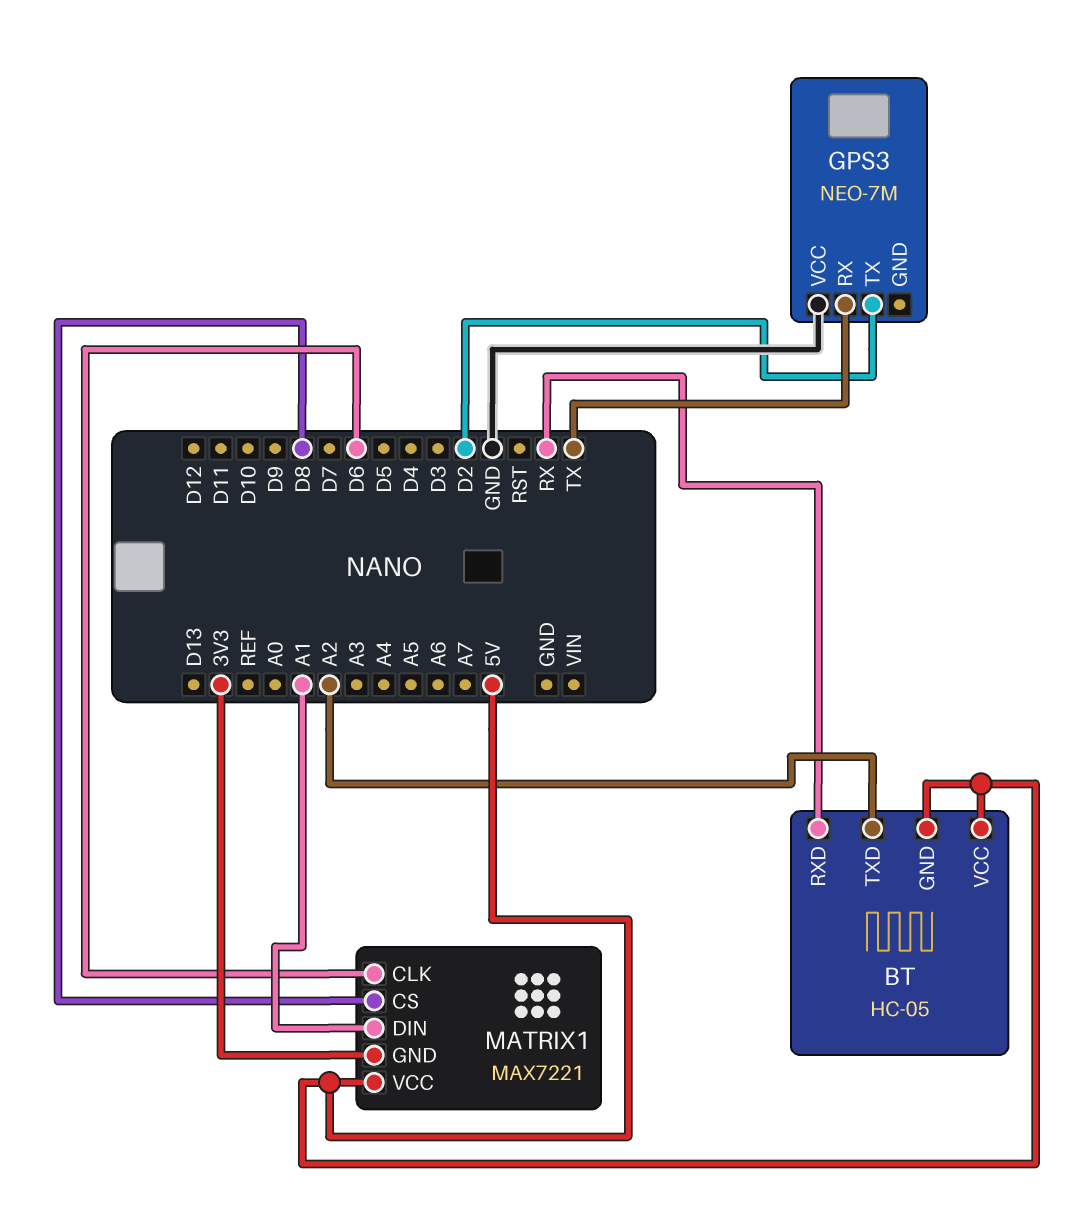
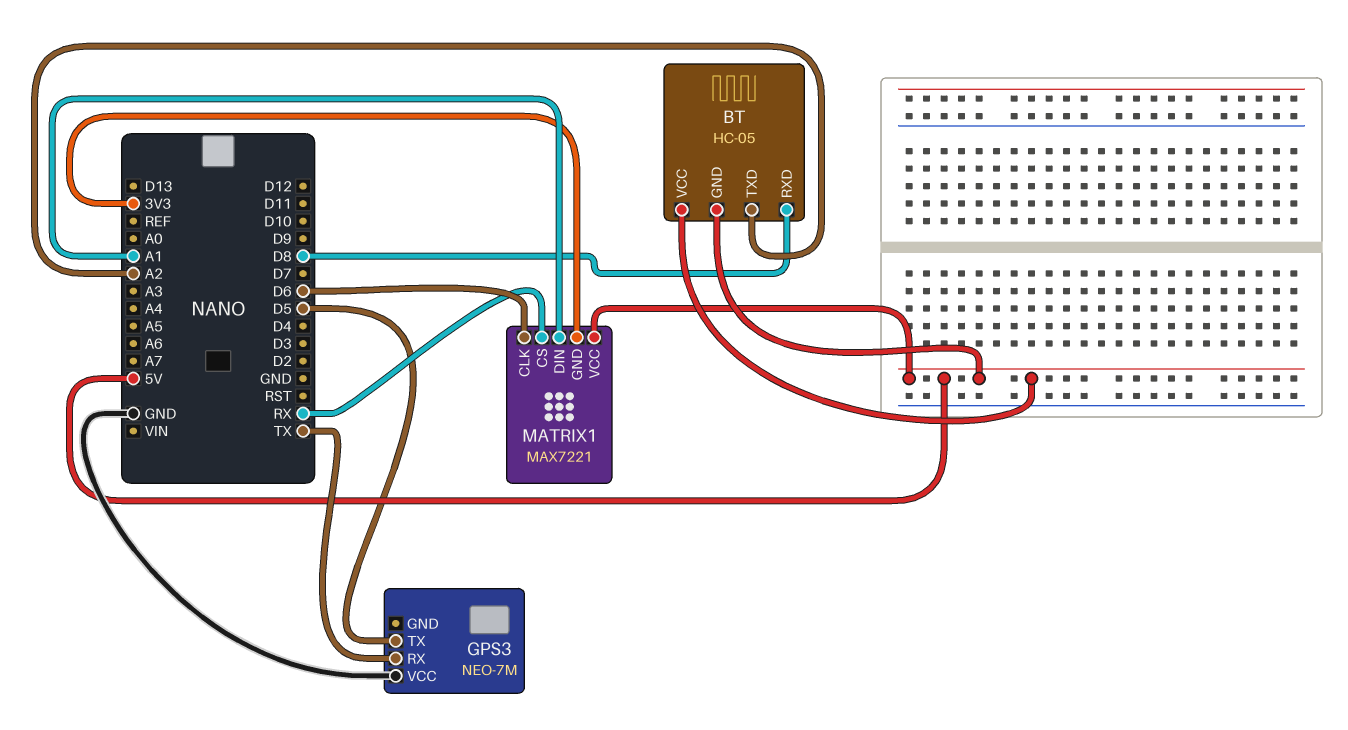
BT pin RXD: RX -> D8
GPS3 pin TX: D2 -> D5
MATRIX1 pin CS: D8 -> RX

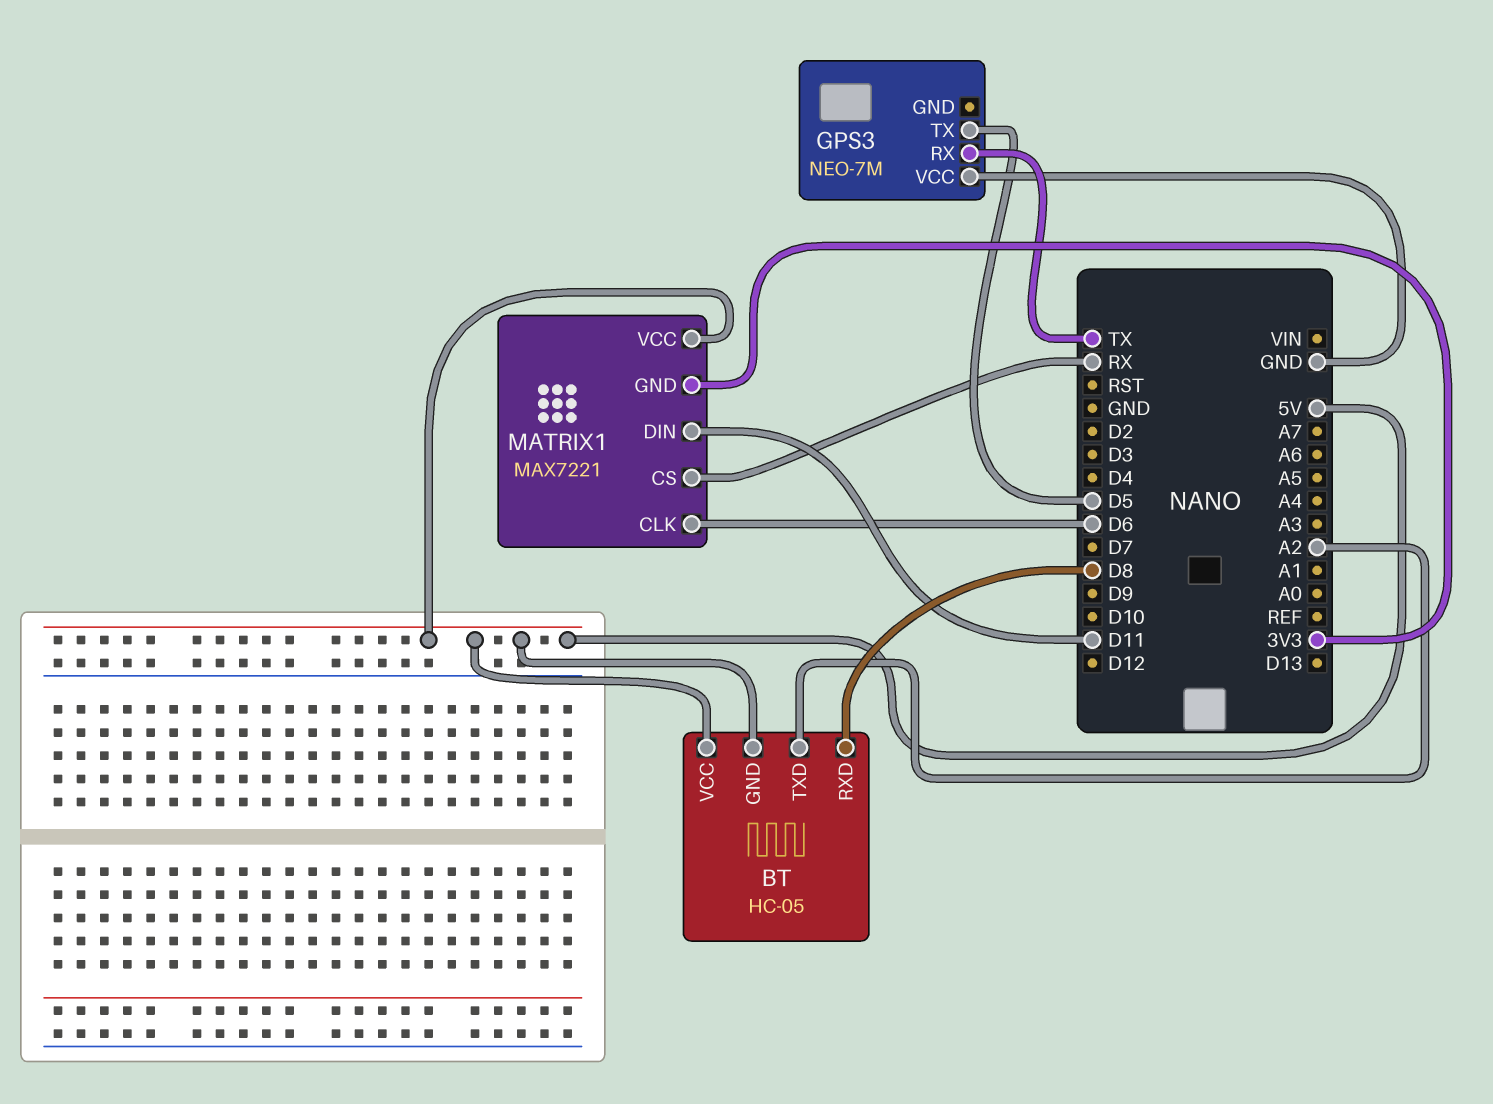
MATRIX1 pin DIN: A1 -> D11

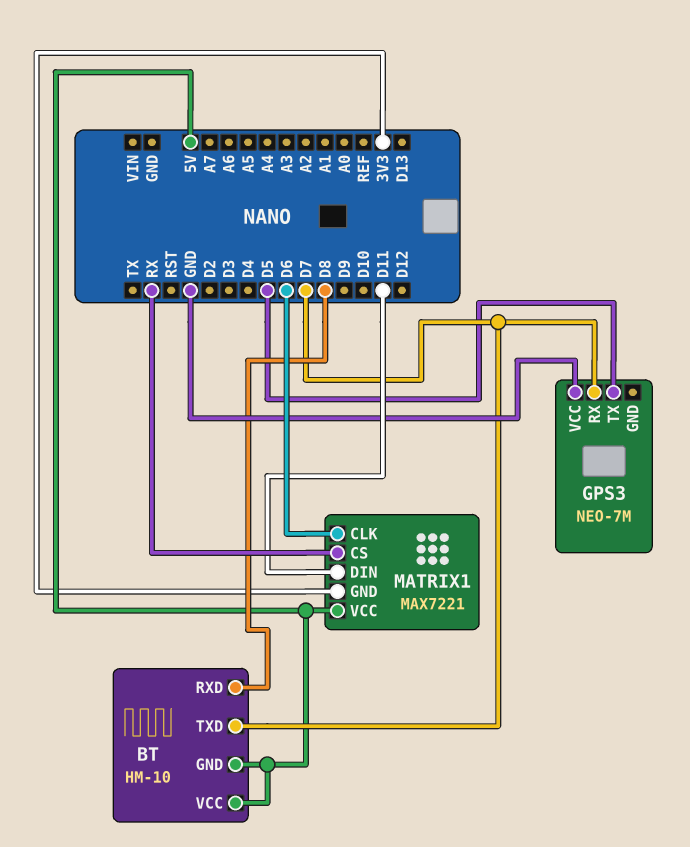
BT: HC-05 -> HM-10
BT pin TXD: A2 -> D7
GPS3 pin RX: TX -> D7

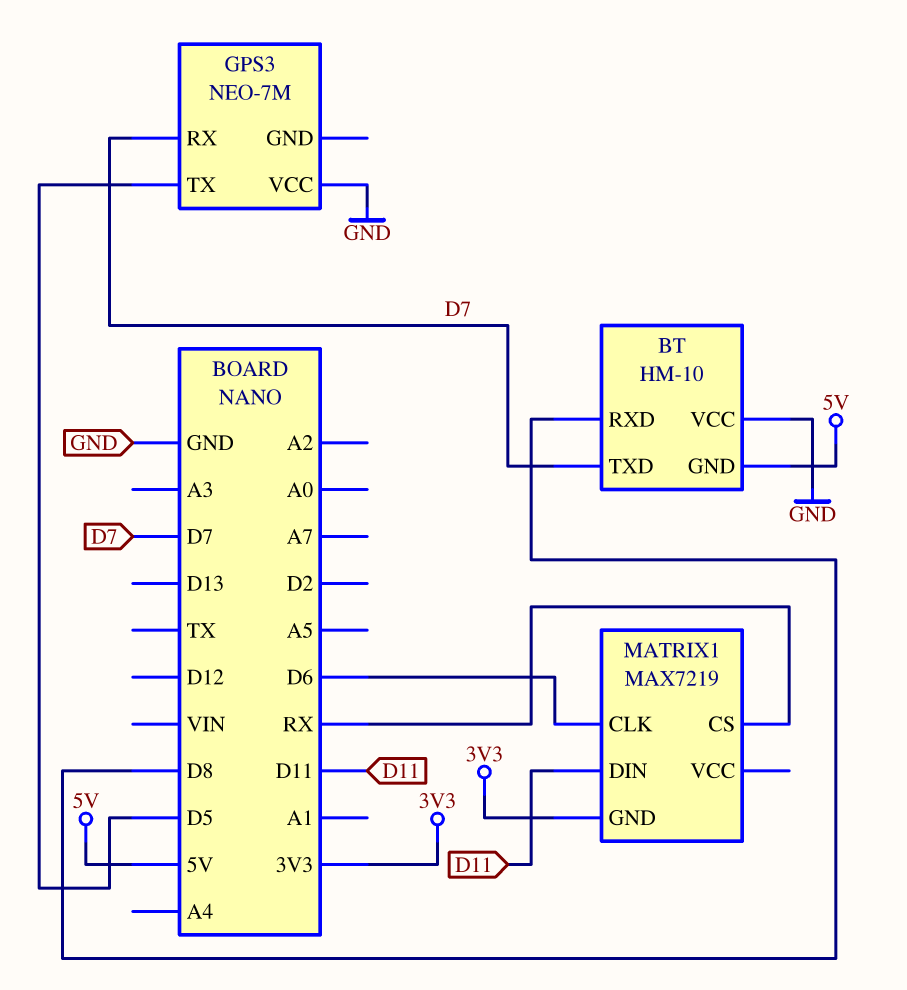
BT pin VCC: 5V -> GND
MATRIX1: MAX7221 -> MAX7219
MATRIX1 pin VCC: 5V -> none

